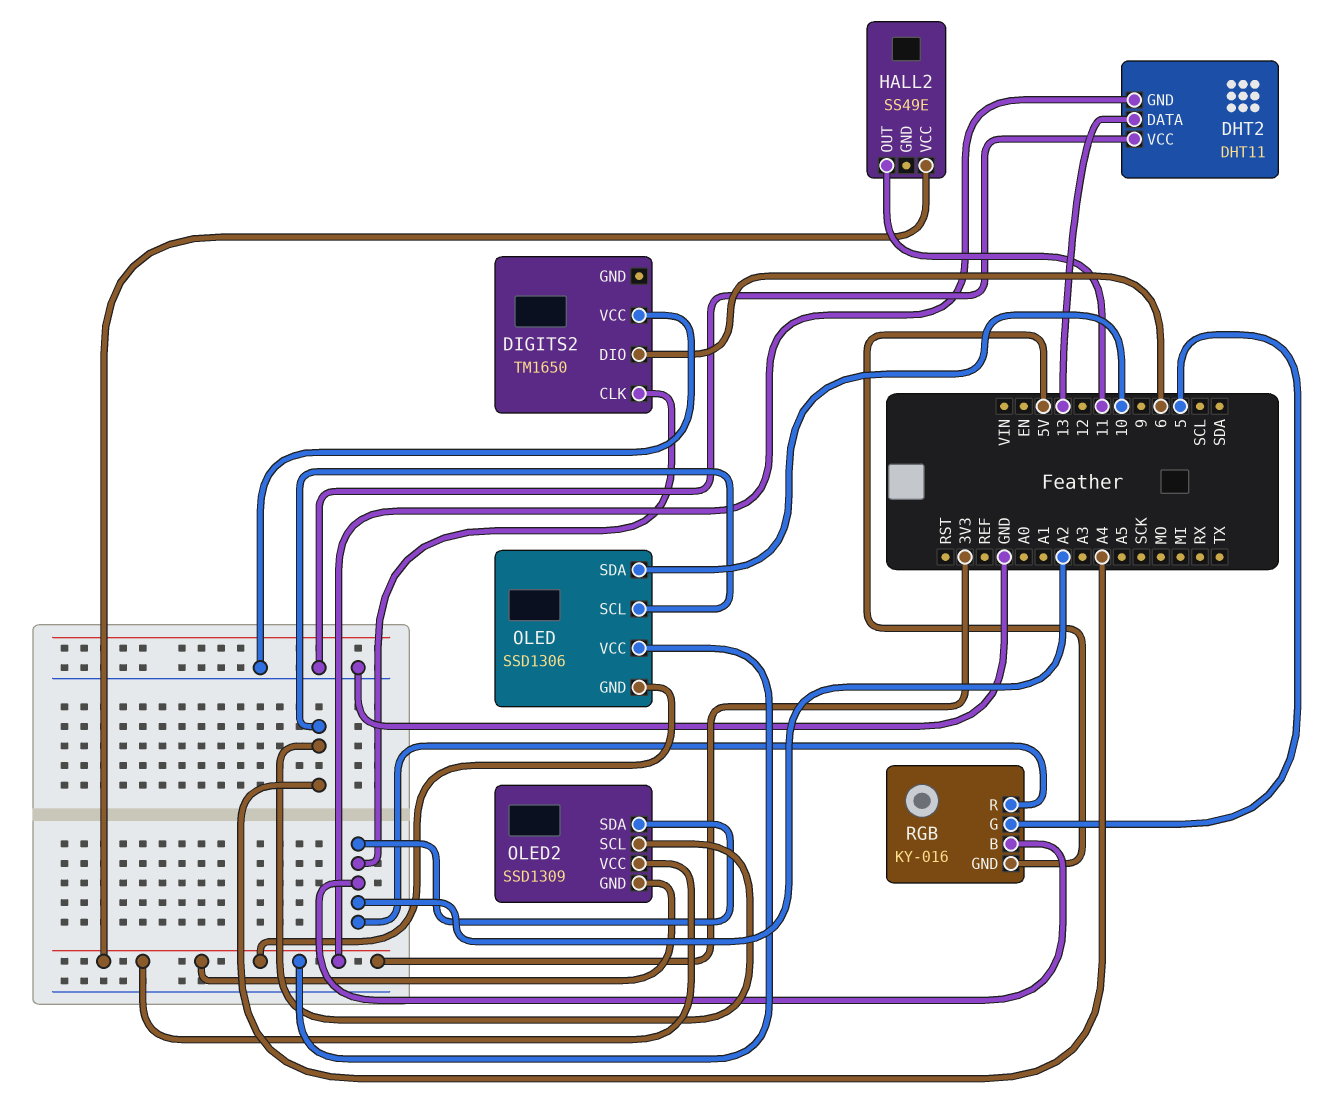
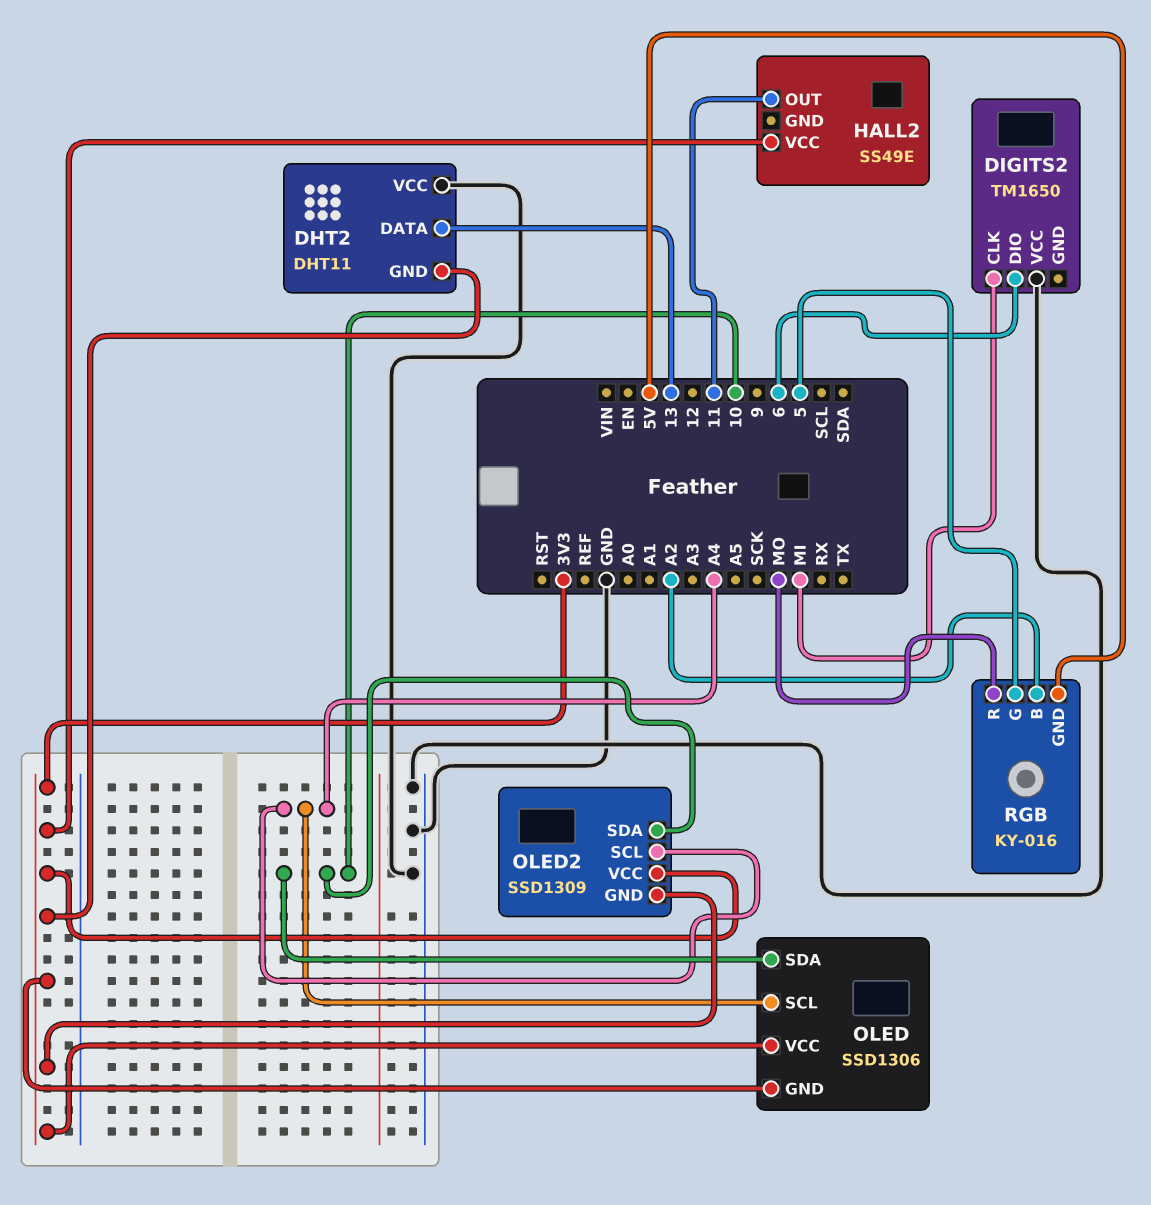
DIGITS2 pin CLK: A2 -> MI
OLED2 pin SDA: A2 -> 10
RGB pin R: A2 -> MO

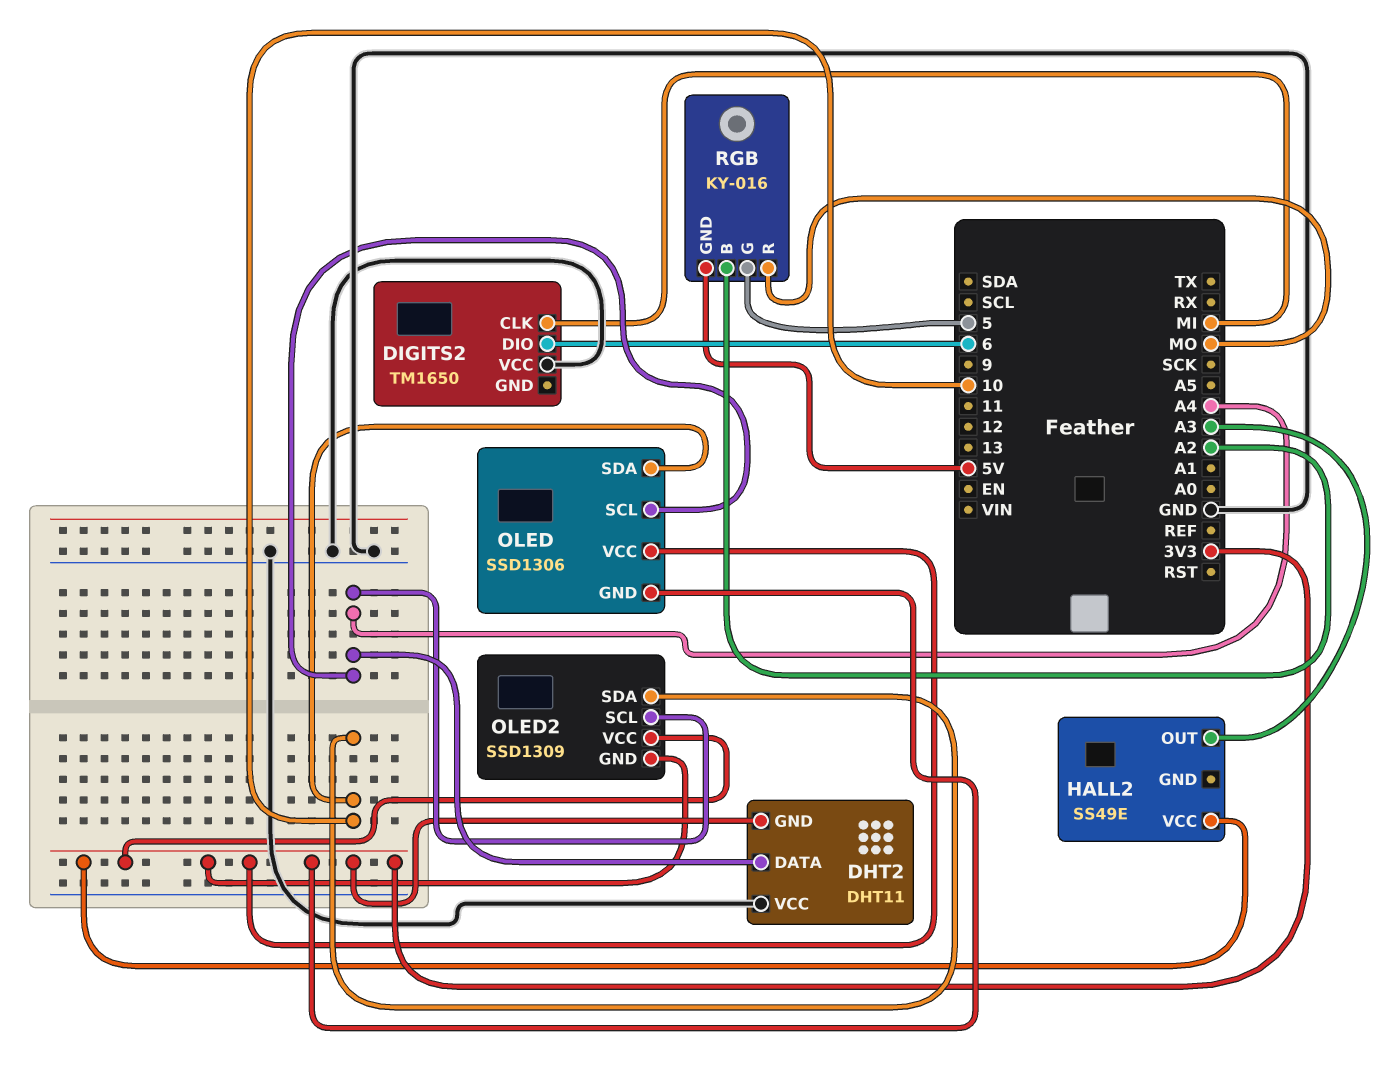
DHT2 pin DATA: 13 -> A4
HALL2 pin OUT: 11 -> A3

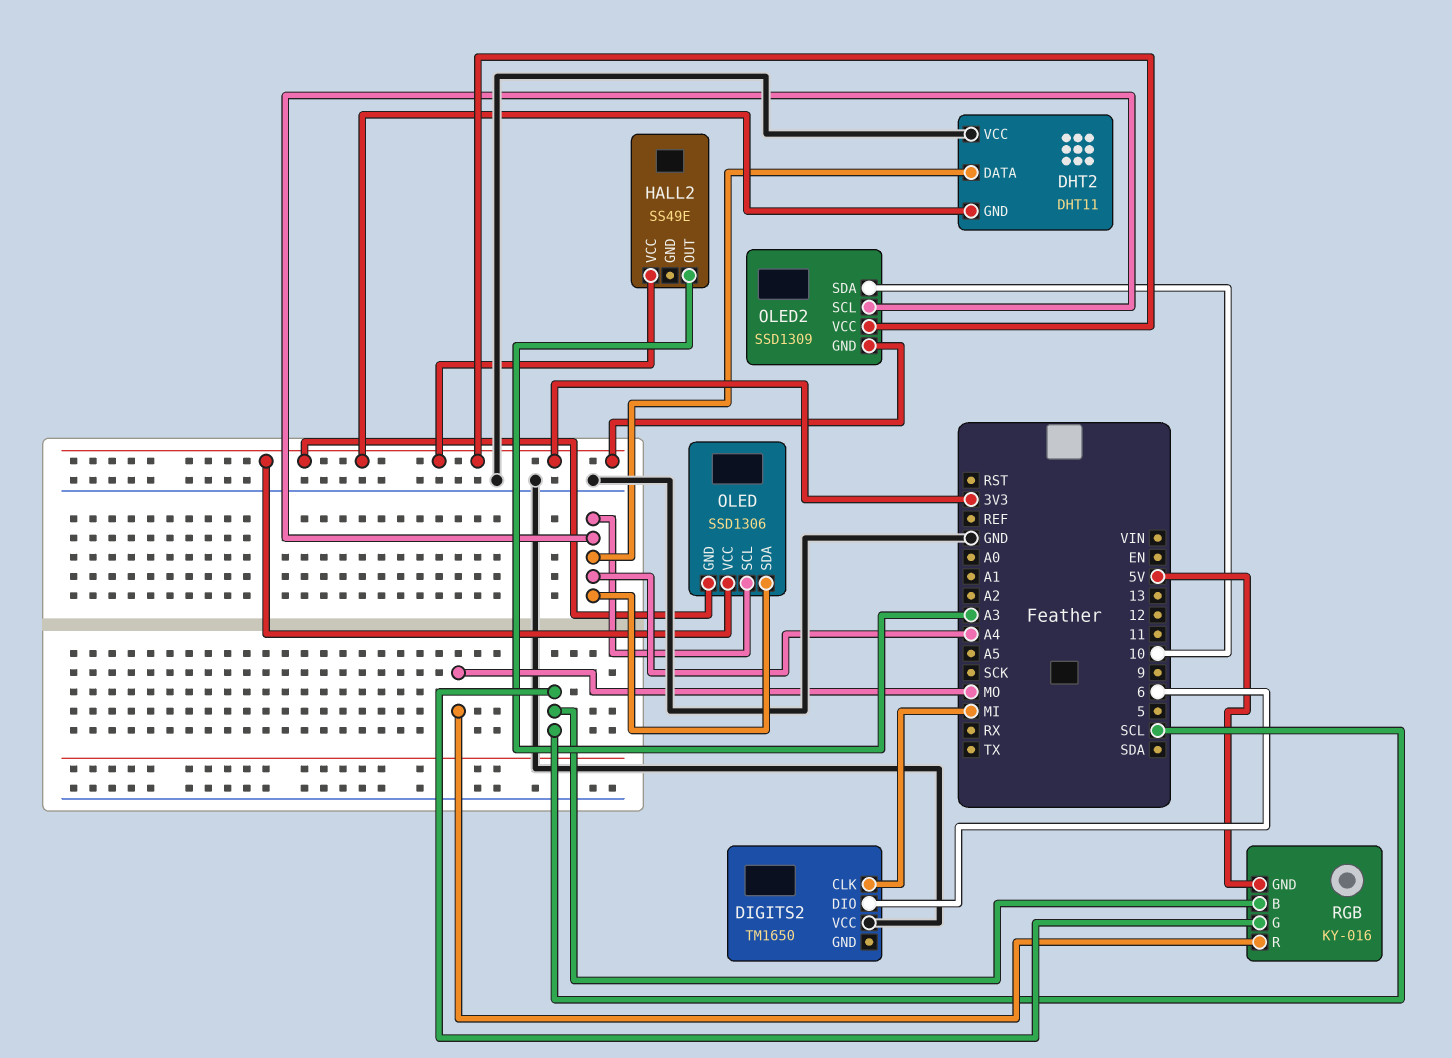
OLED pin SDA: 10 -> A4
RGB pin B: A2 -> SCL
RGB pin G: 5 -> SCL

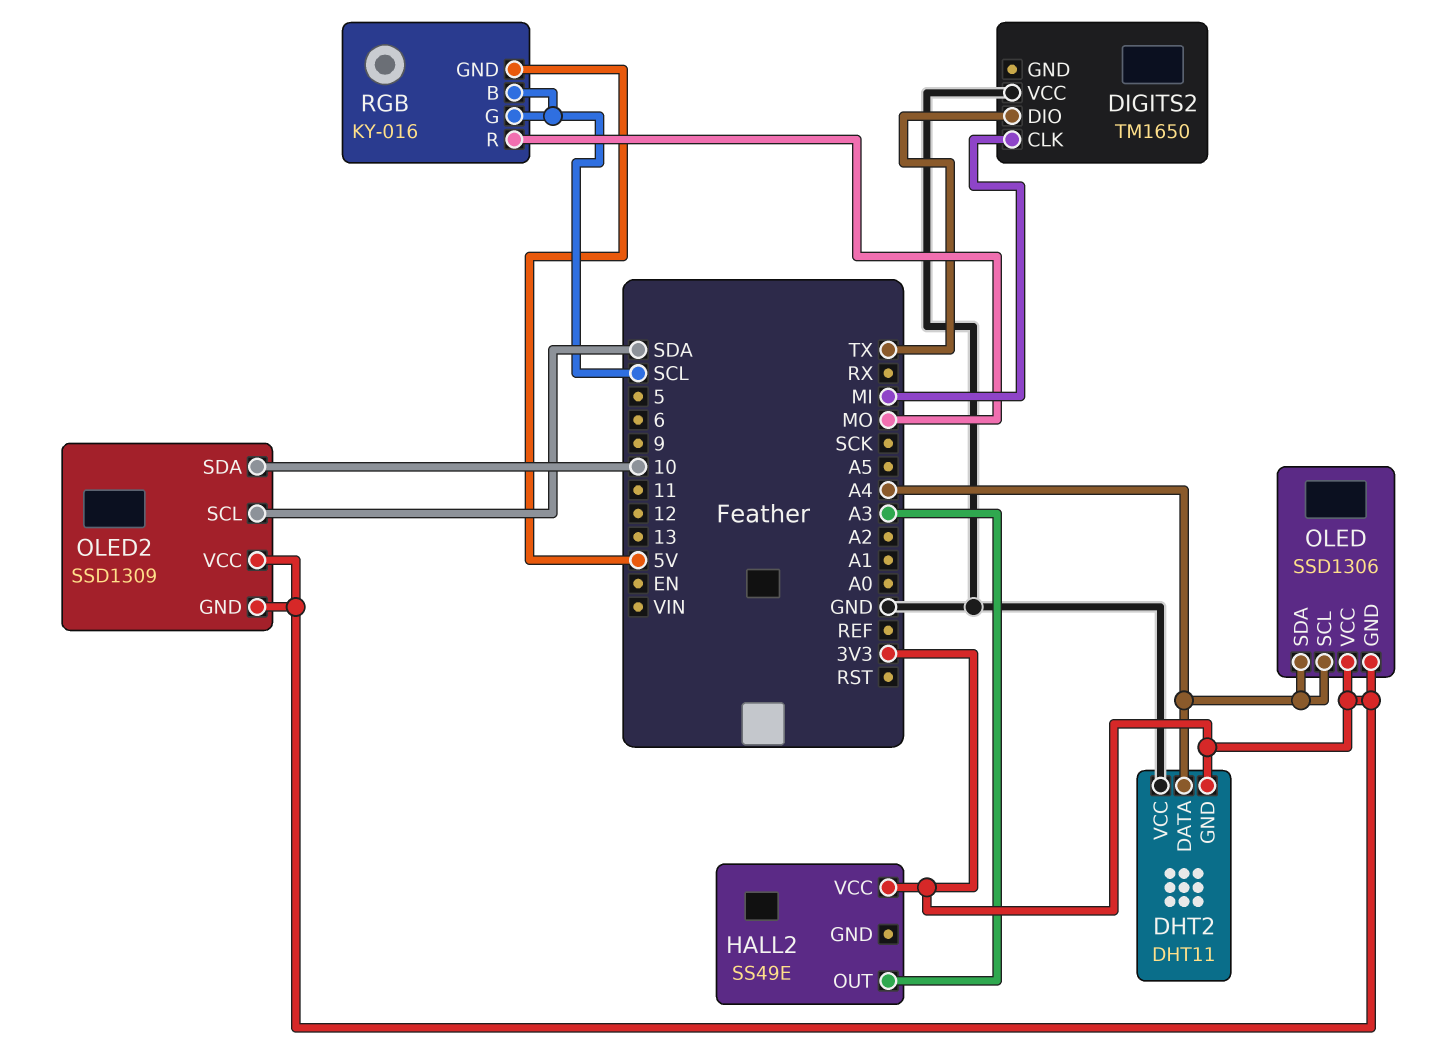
DIGITS2 pin DIO: 6 -> TX
OLED2 pin SCL: A4 -> SDA

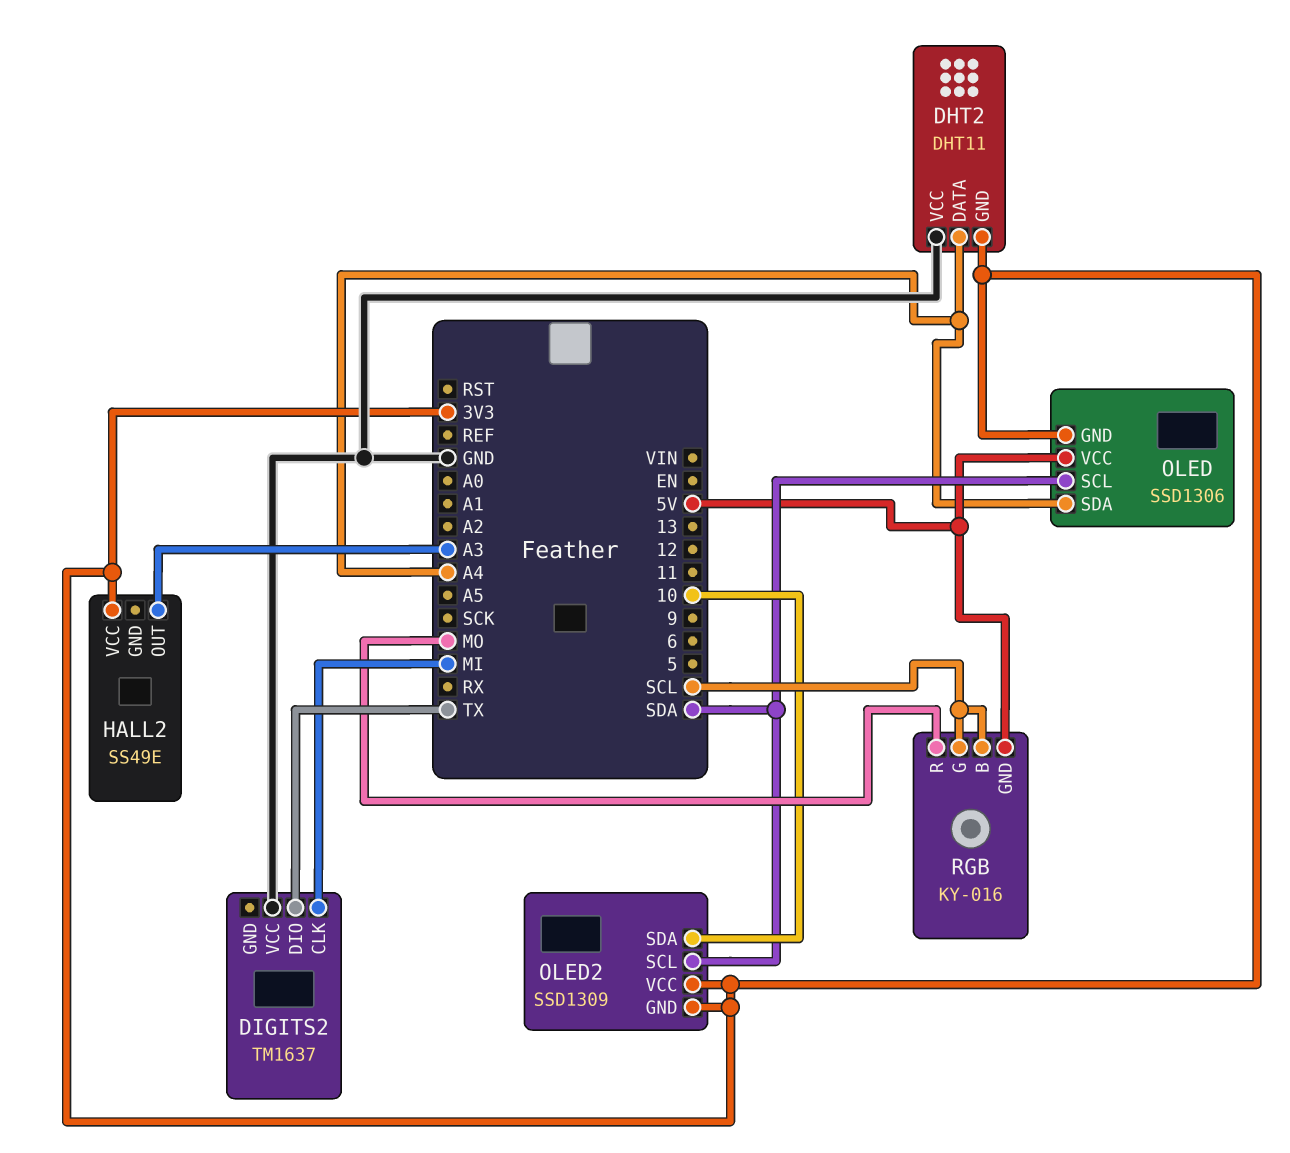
DIGITS2: TM1650 -> TM1637
OLED pin SCL: A4 -> SDA
OLED pin VCC: 3V3 -> 5V

